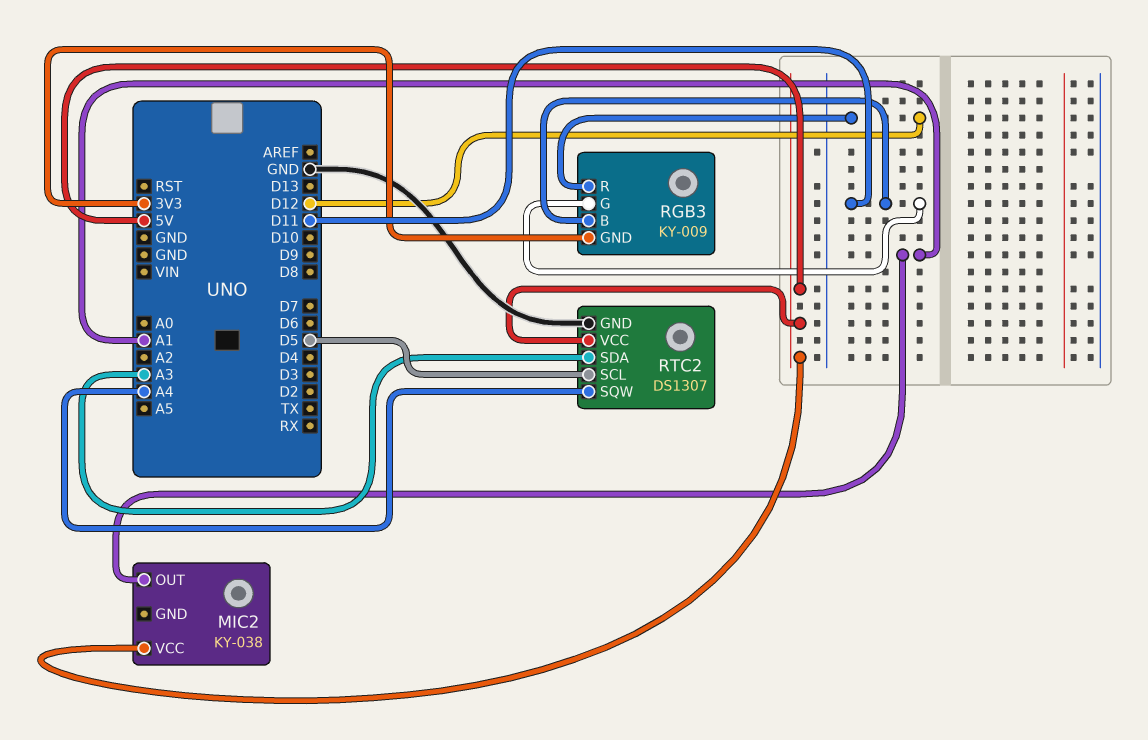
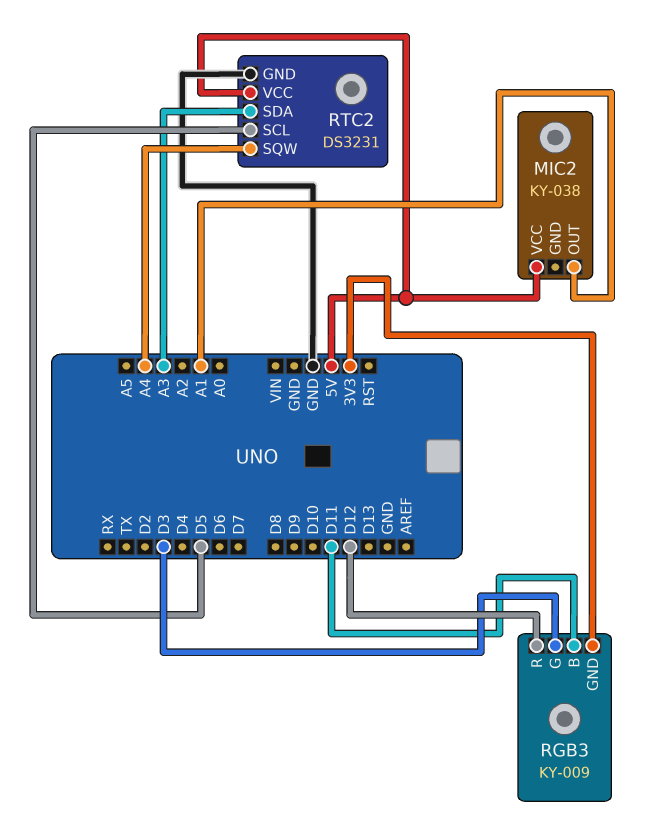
RGB3 pin G: D11 -> D3
RTC2: DS1307 -> DS3231

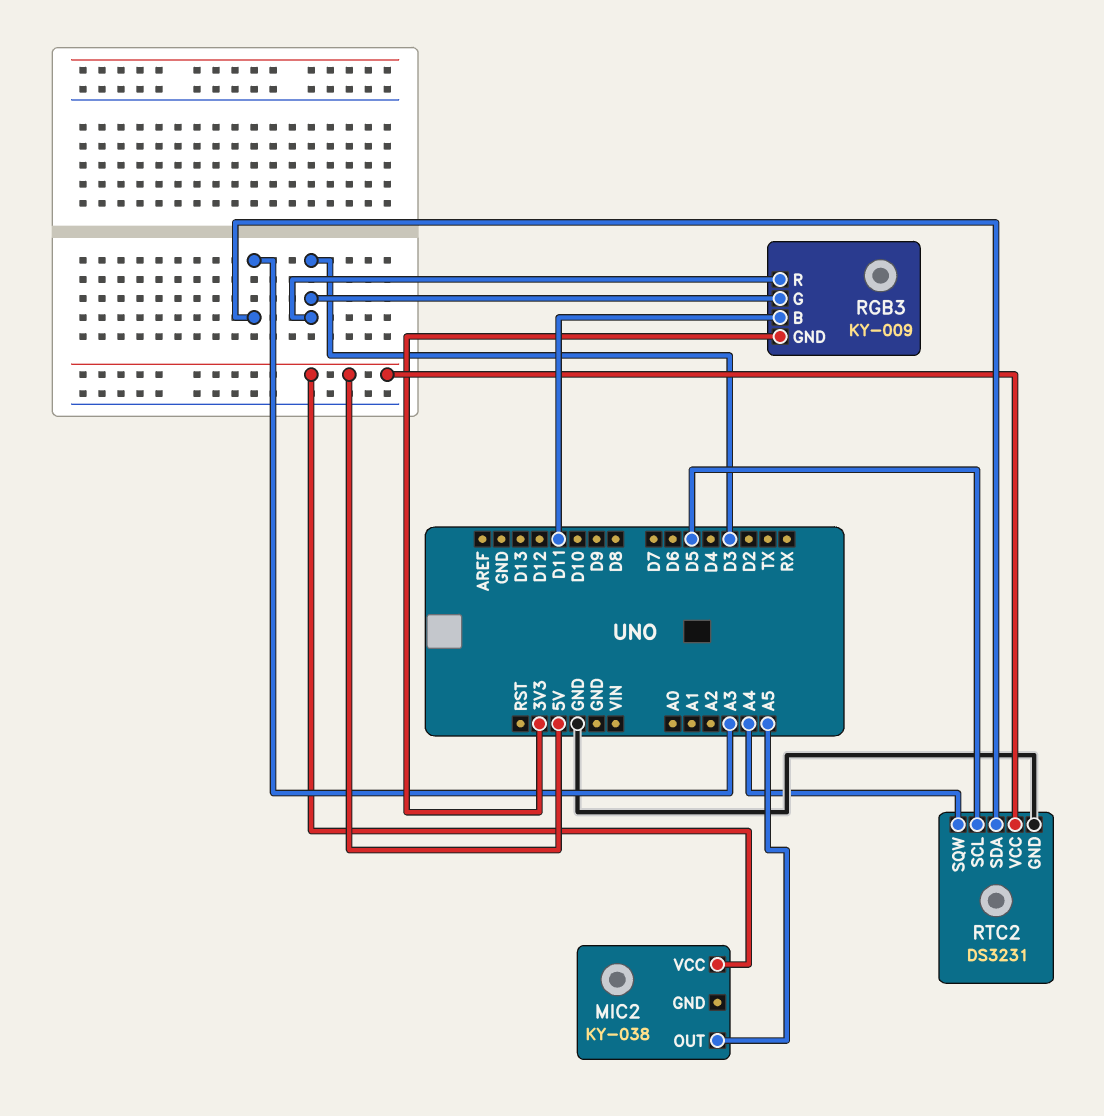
MIC2 pin OUT: A1 -> A5
RGB3 pin R: D12 -> D3

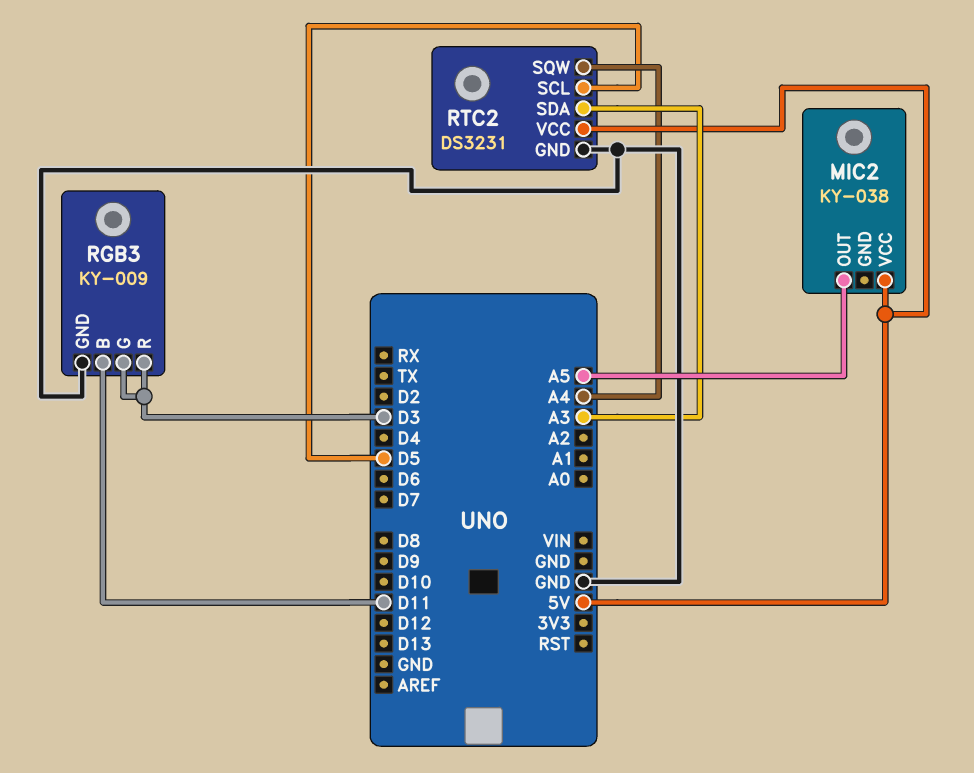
RGB3 pin GND: 3V3 -> GND

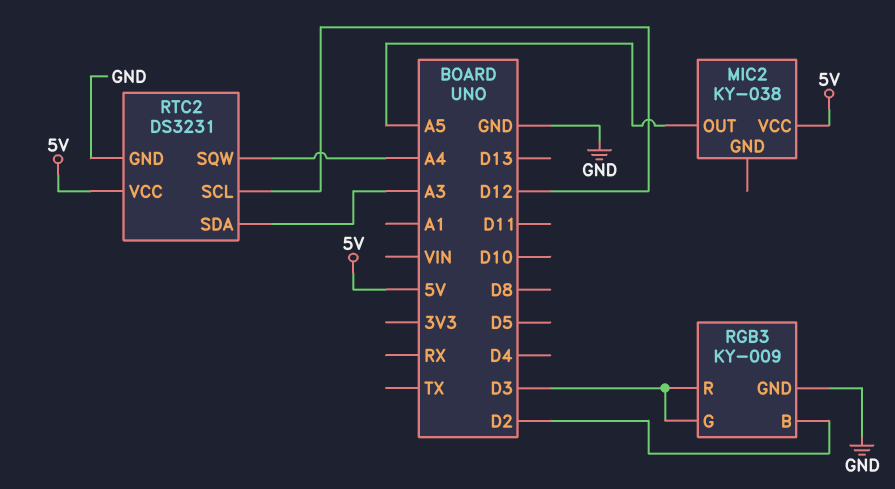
RGB3 pin B: D11 -> D2
RTC2 pin SCL: D5 -> D12

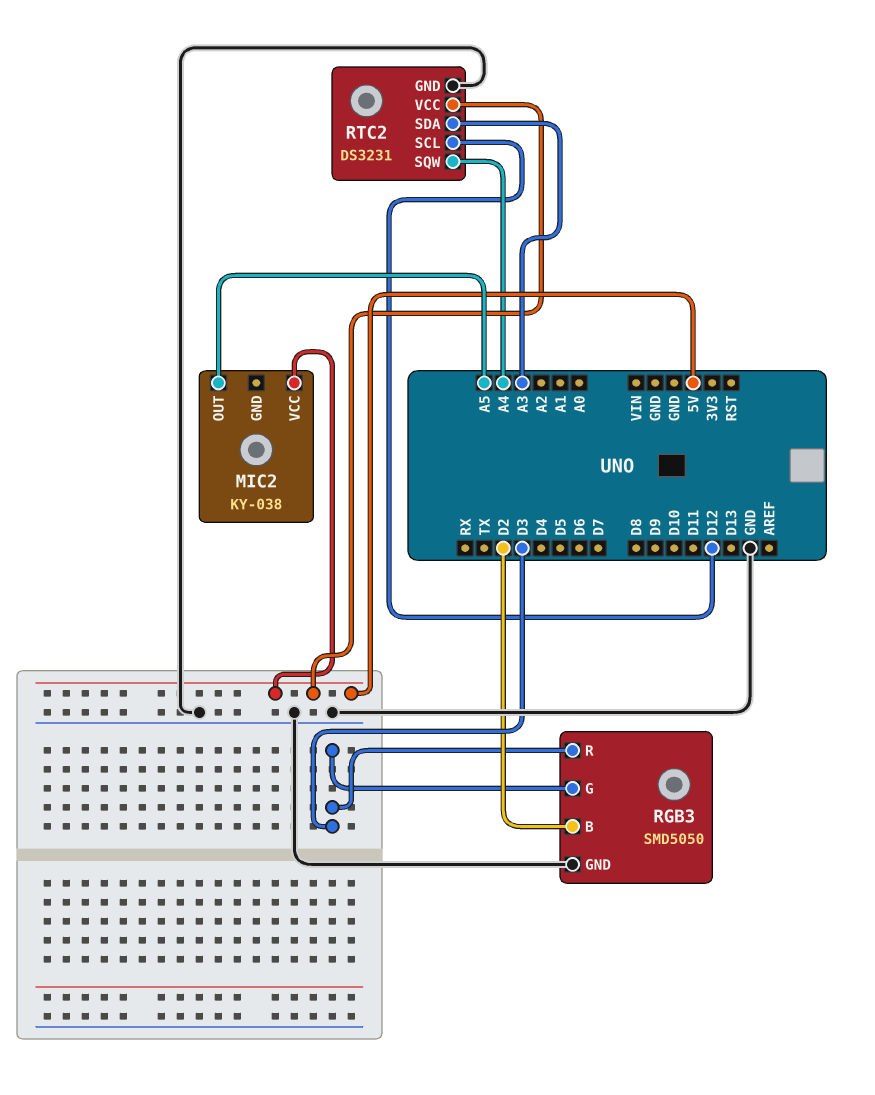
RGB3: KY-009 -> SMD5050

